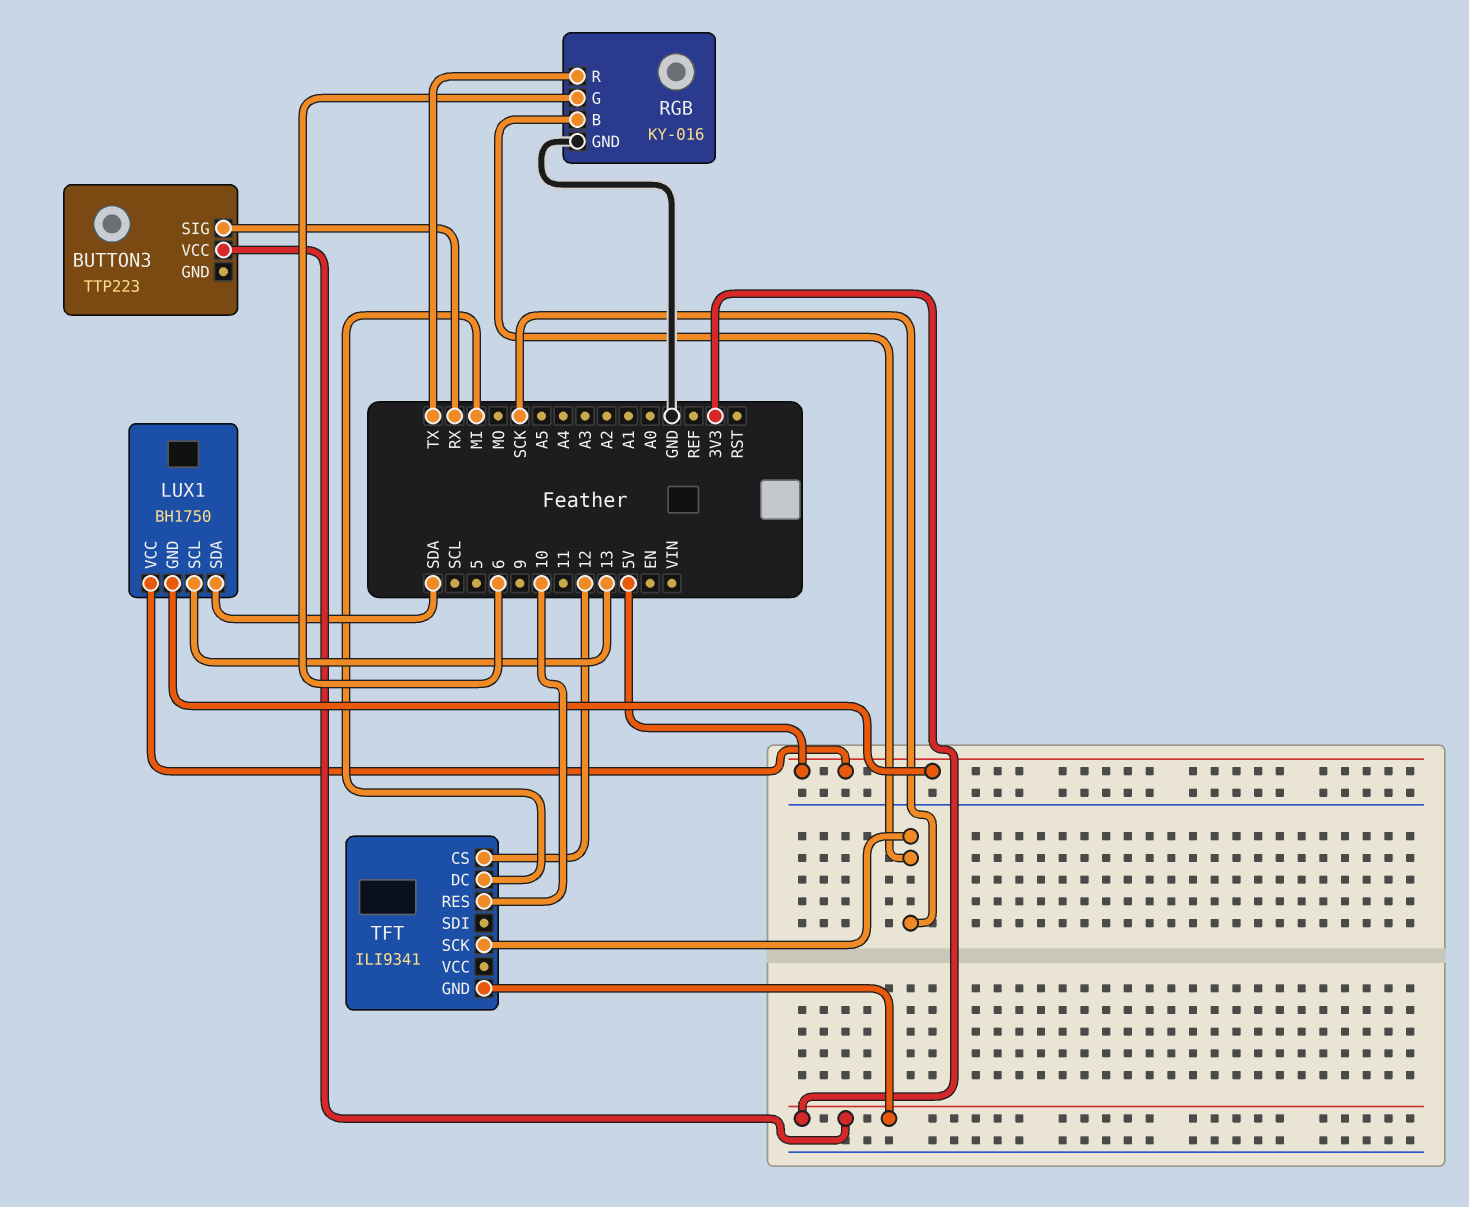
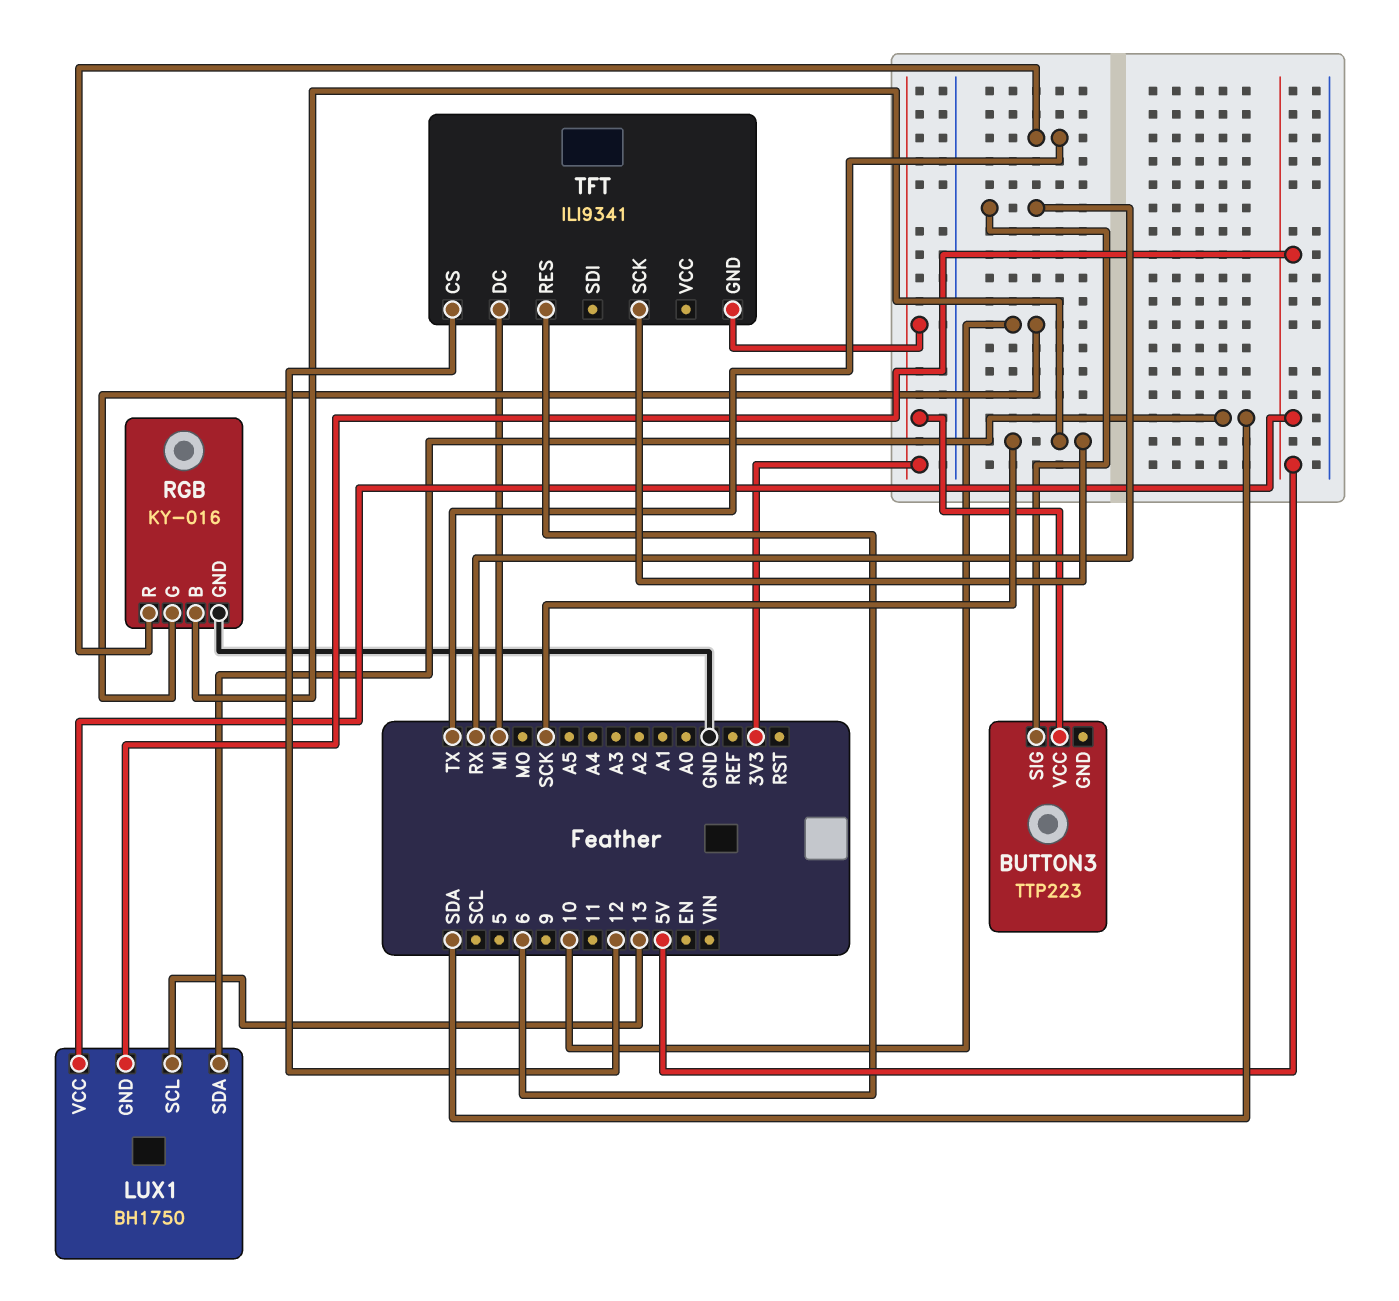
RGB pin G: 6 -> 10
TFT pin RES: 10 -> 6

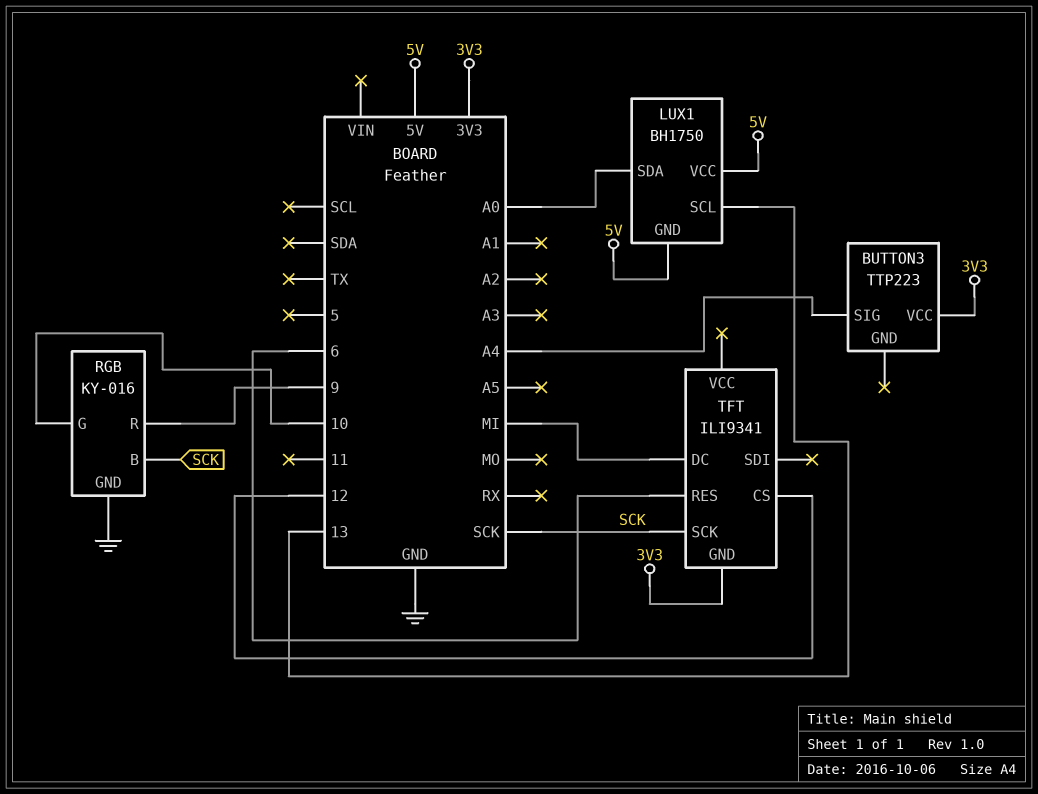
BUTTON3 pin SIG: RX -> A4
LUX1 pin SDA: SDA -> A0
RGB pin R: TX -> 9

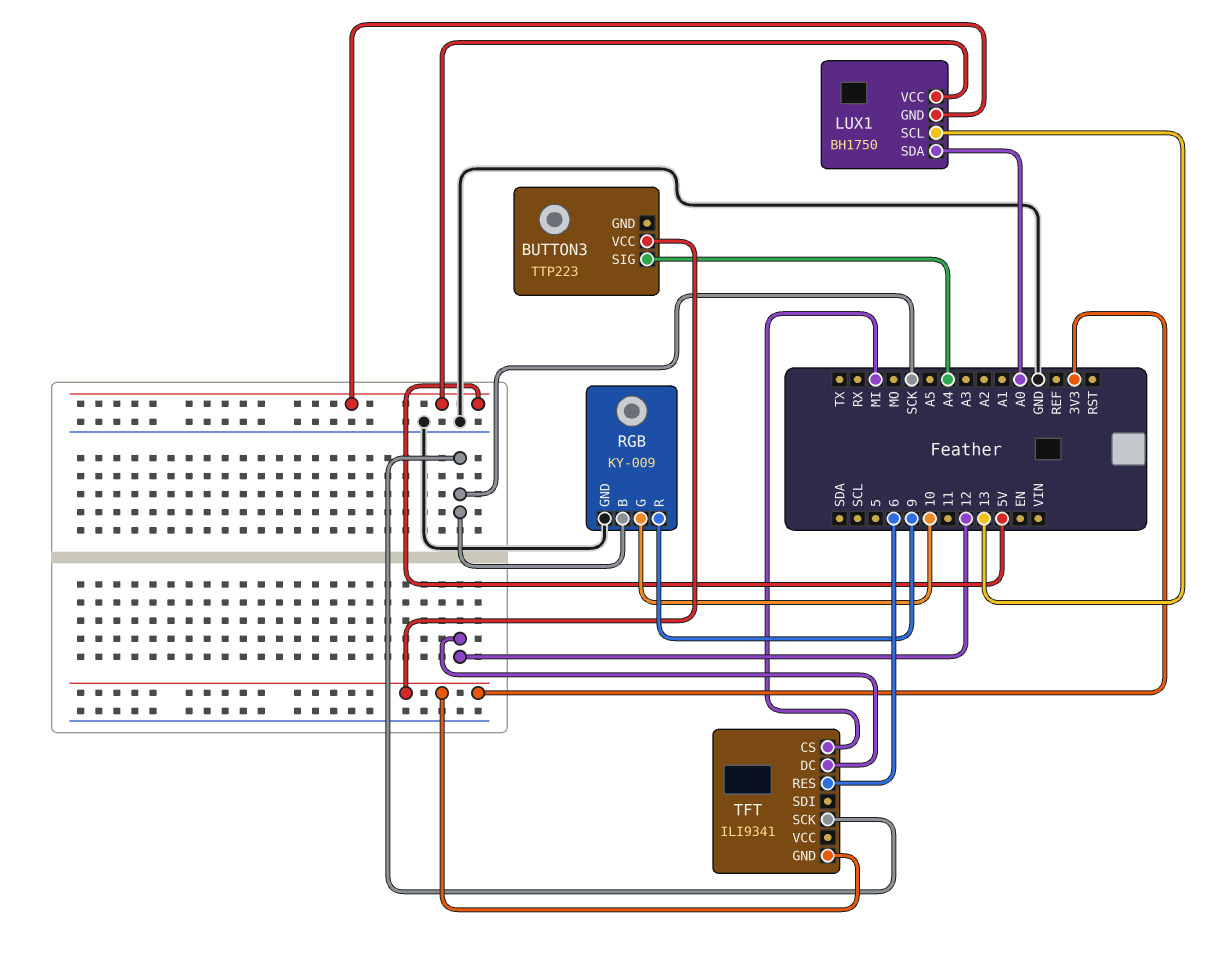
RGB: KY-016 -> KY-009
TFT pin CS: 12 -> MI
TFT pin DC: MI -> 12

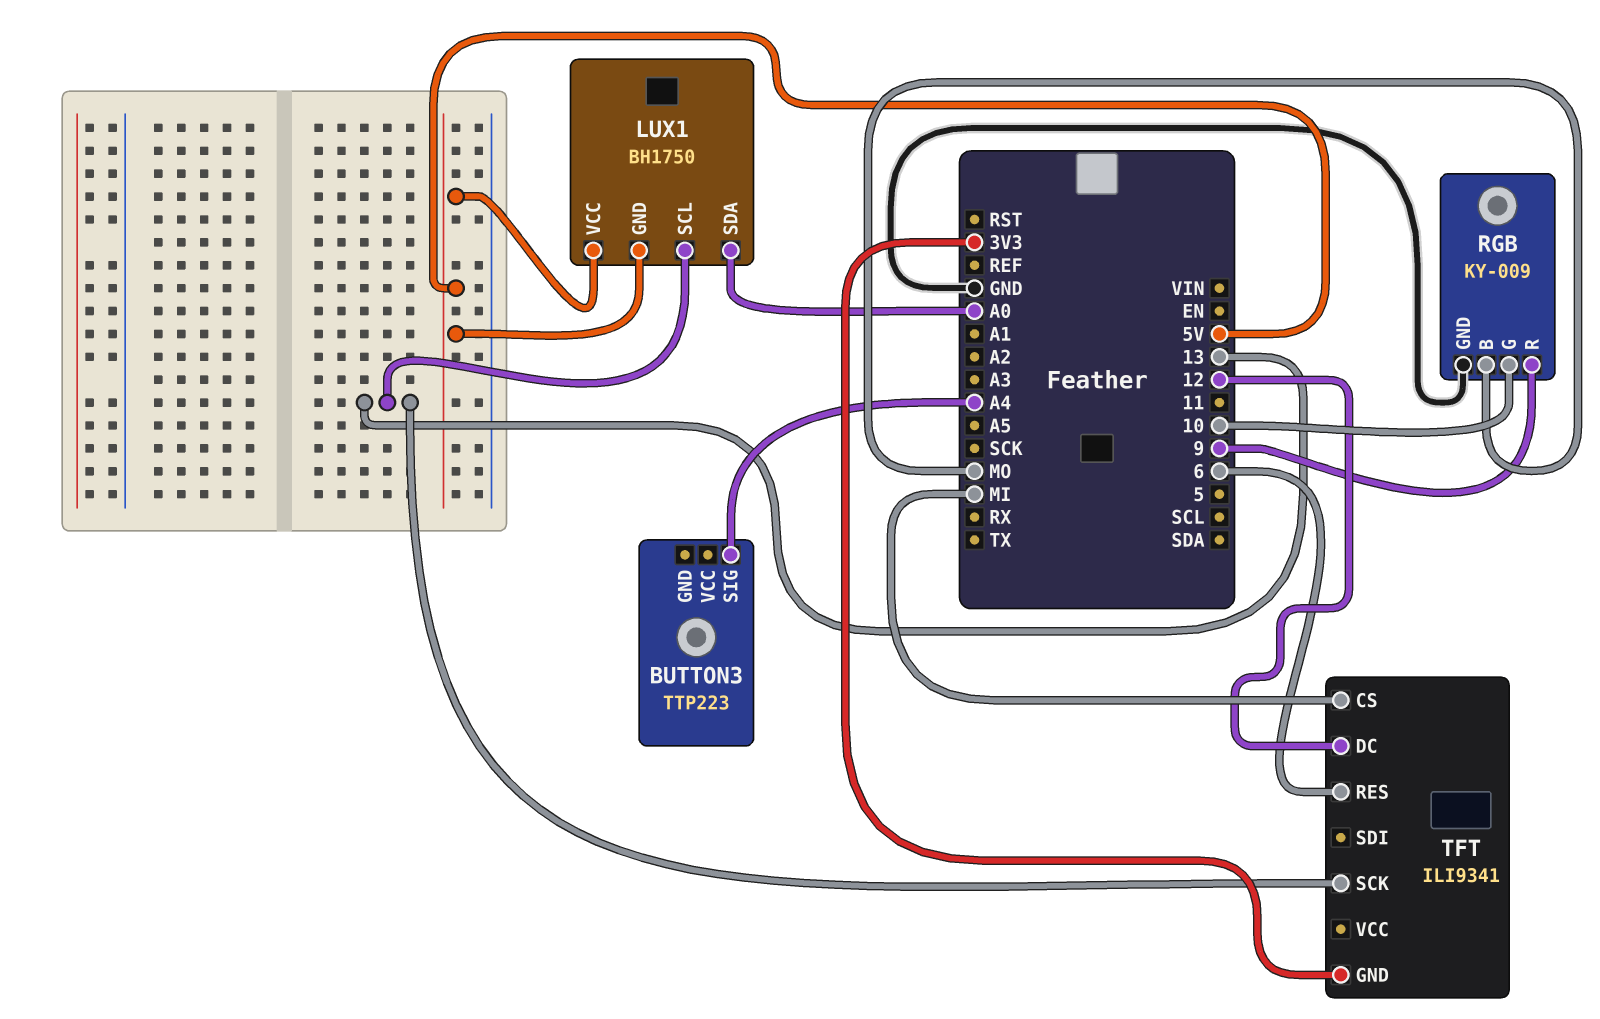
BUTTON3 pin VCC: 3V3 -> none
RGB pin B: SCK -> MO
TFT pin SCK: SCK -> 13

